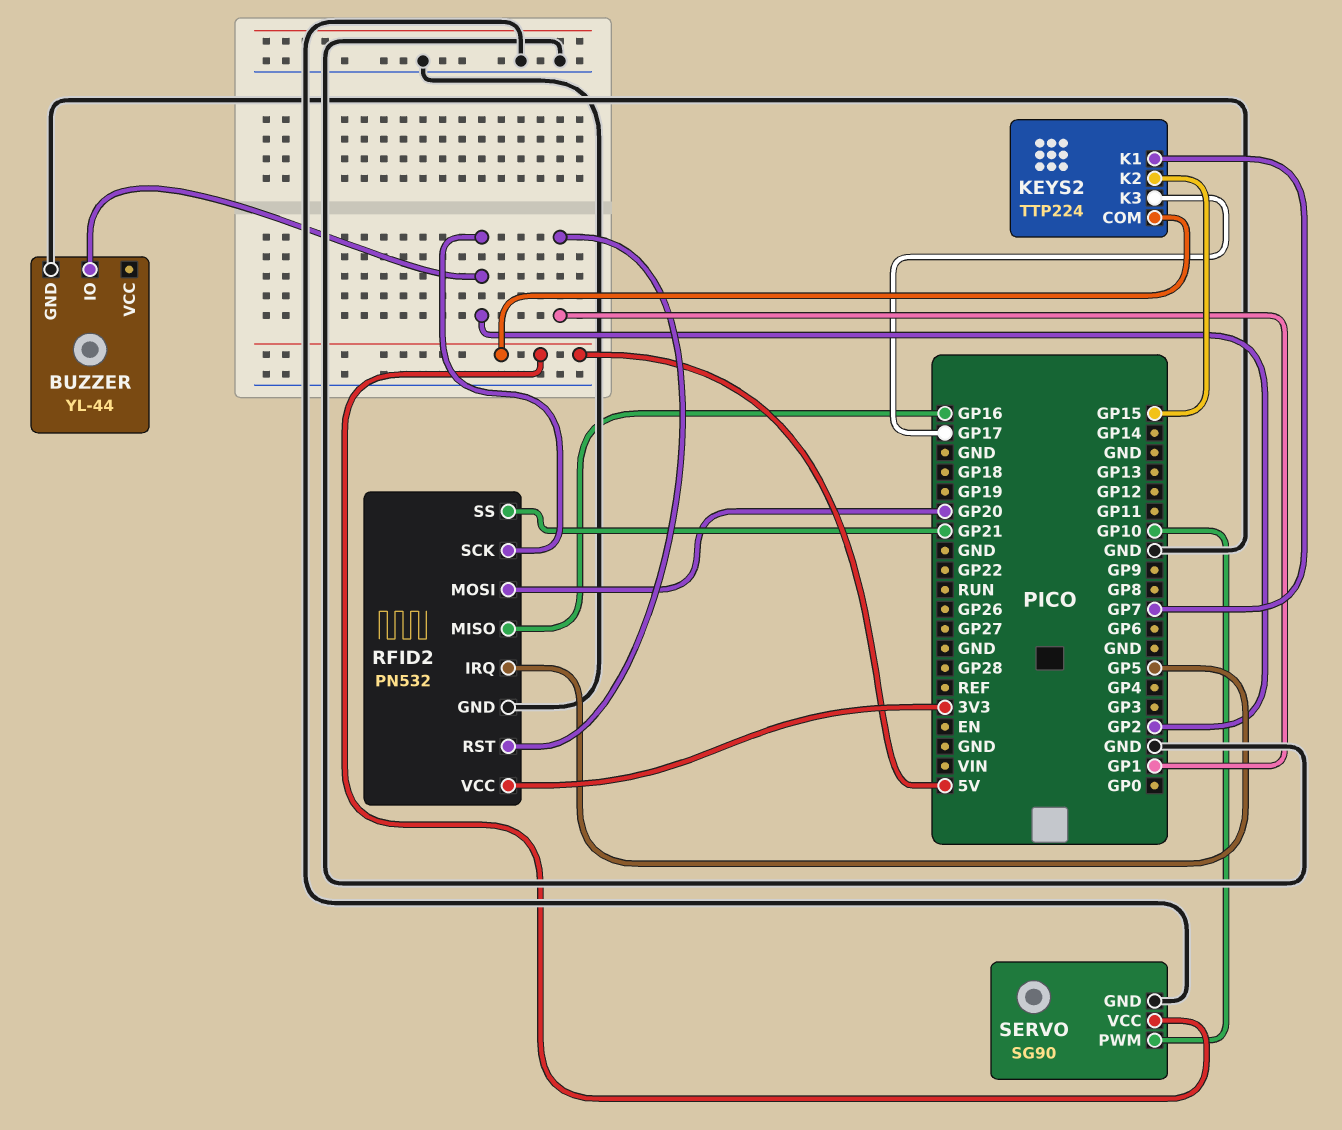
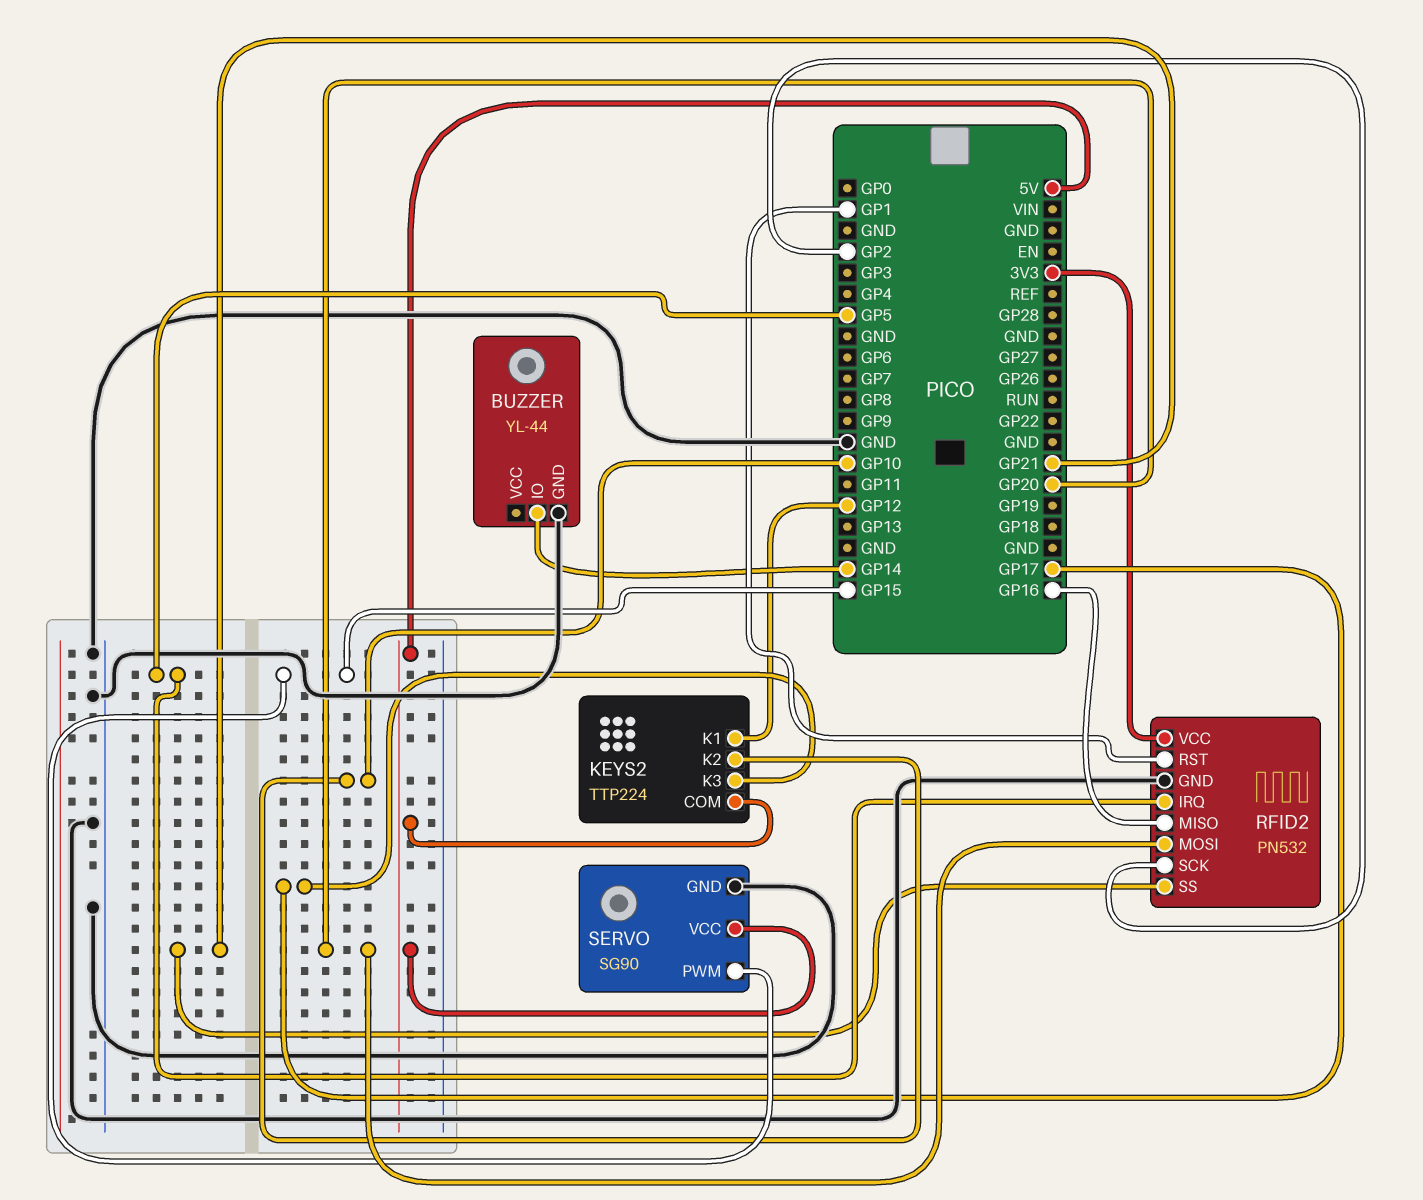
BUZZER pin IO: GP2 -> GP14
KEYS2 pin K1: GP7 -> GP12
KEYS2 pin K2: GP15 -> GP10
SERVO pin PWM: GP10 -> GP15

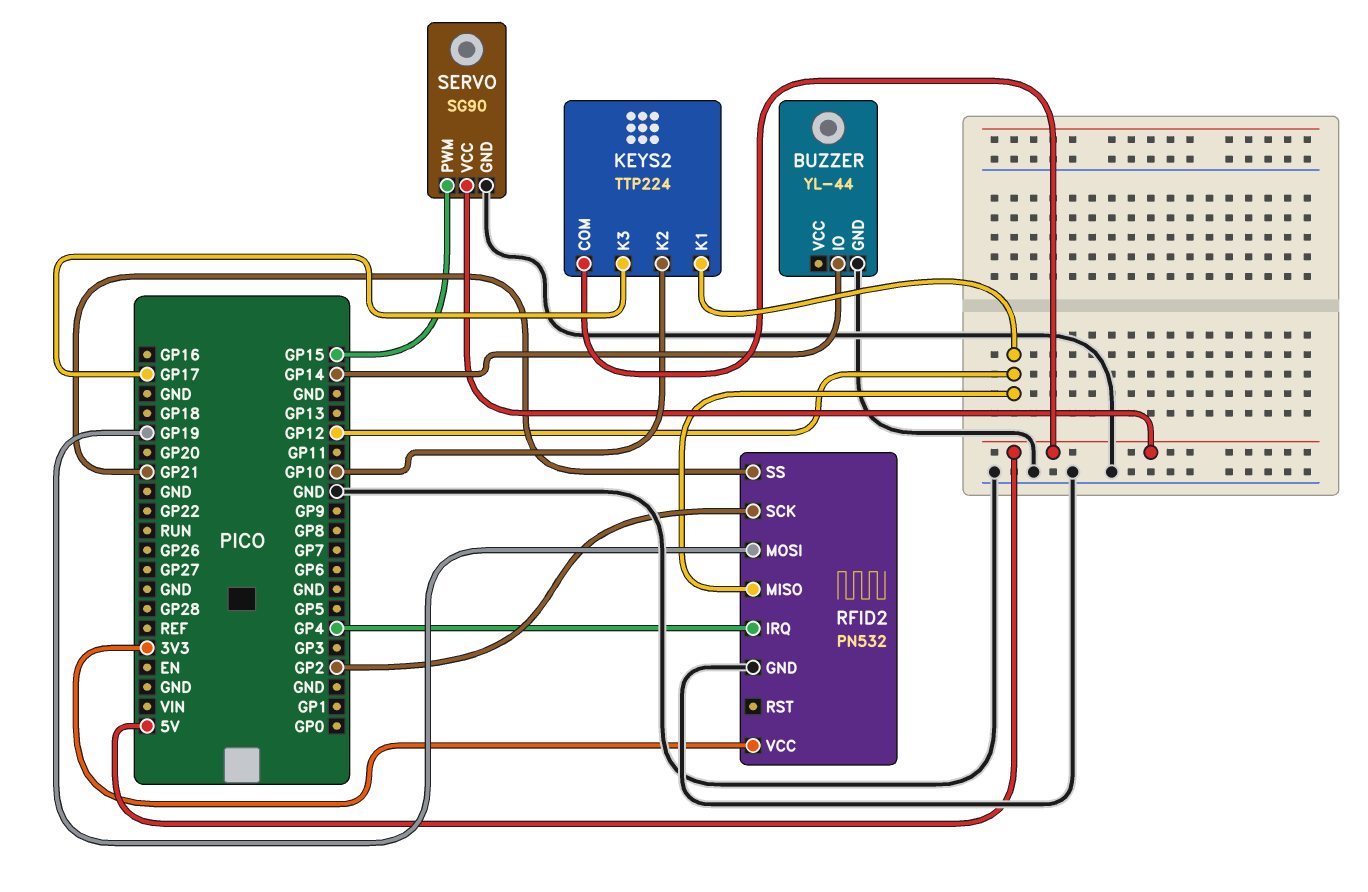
RFID2 pin IRQ: GP5 -> GP4
RFID2 pin MISO: GP16 -> GP12
RFID2 pin MOSI: GP20 -> GP19
RFID2 pin RST: GP1 -> none

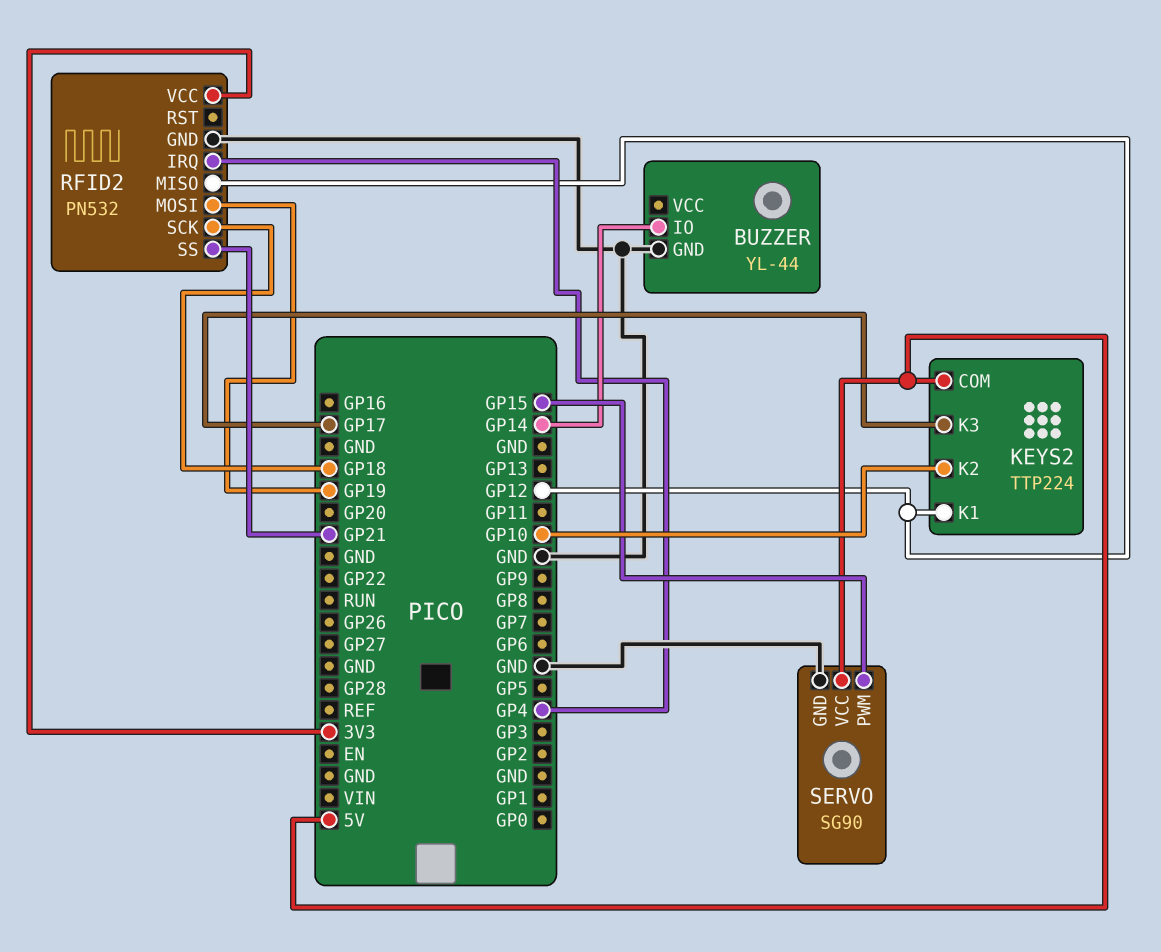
RFID2 pin SCK: GP2 -> GP18

